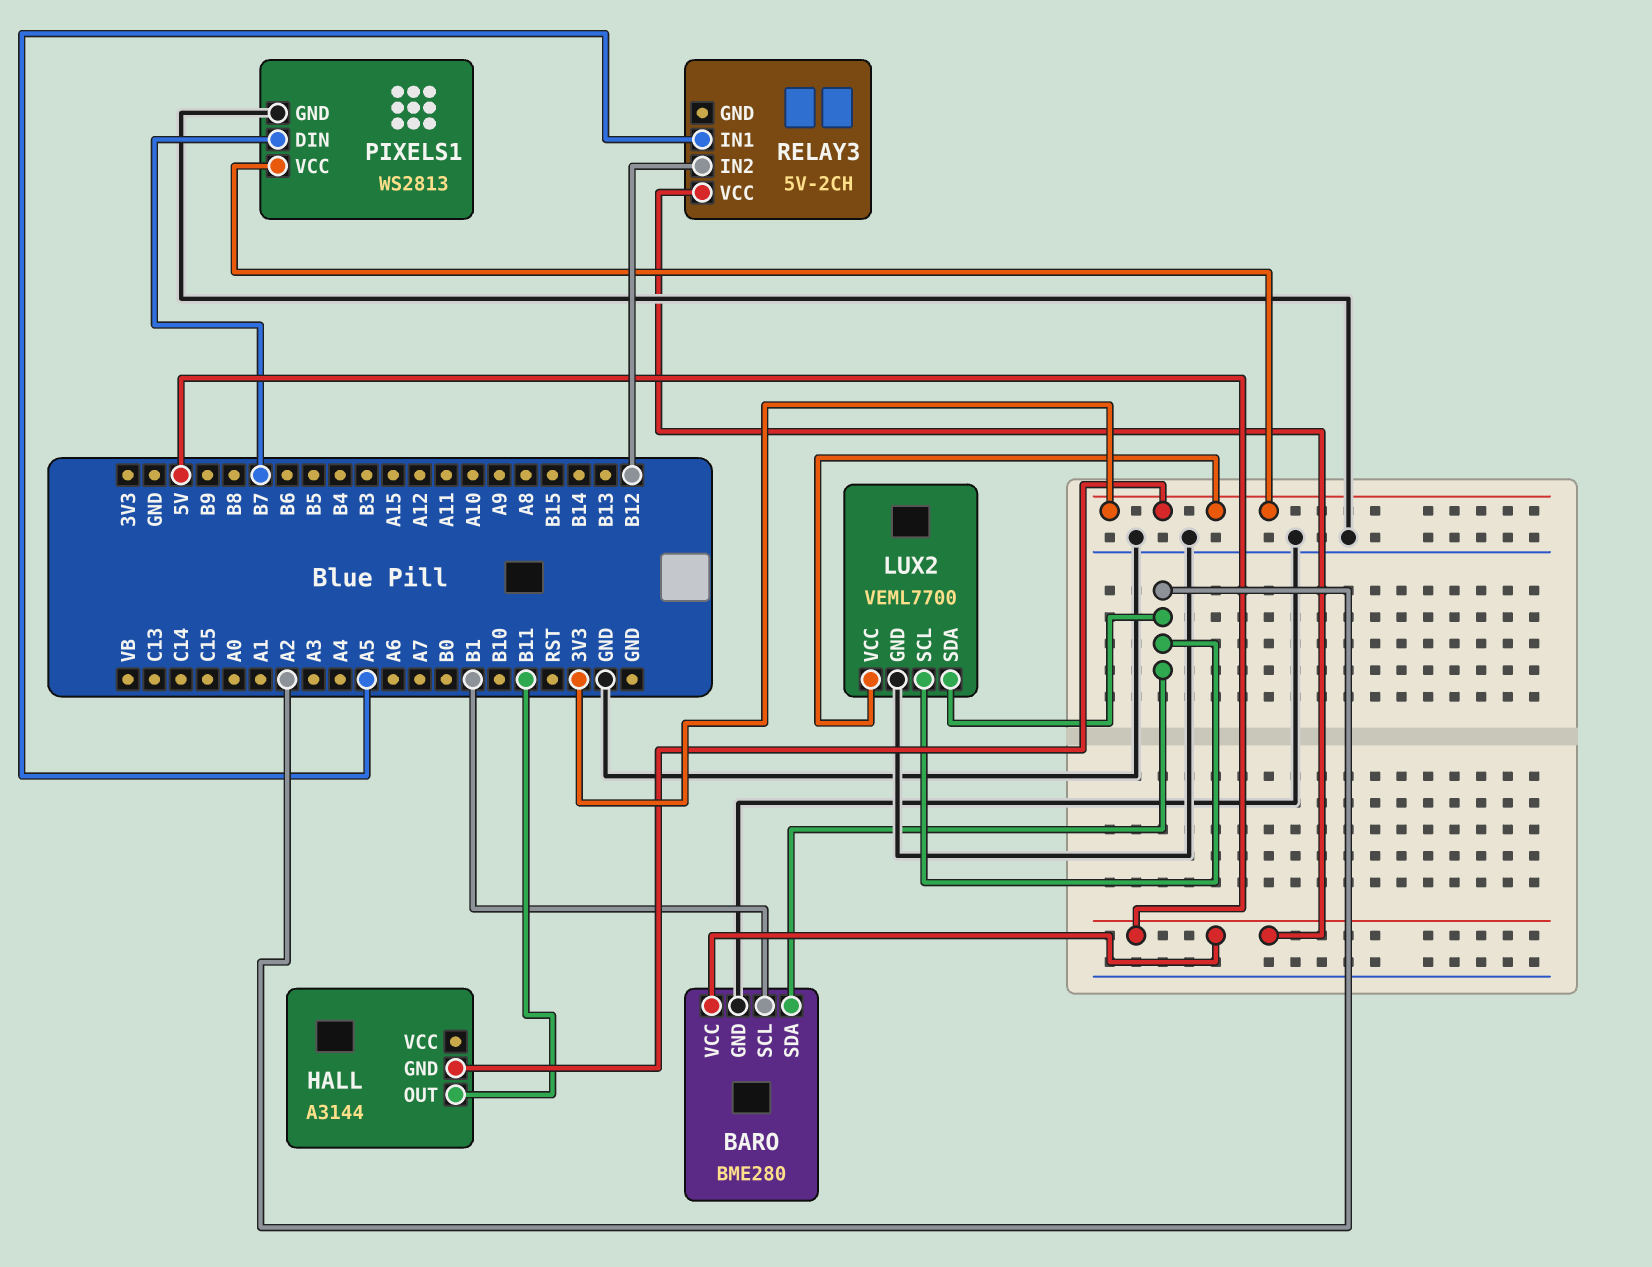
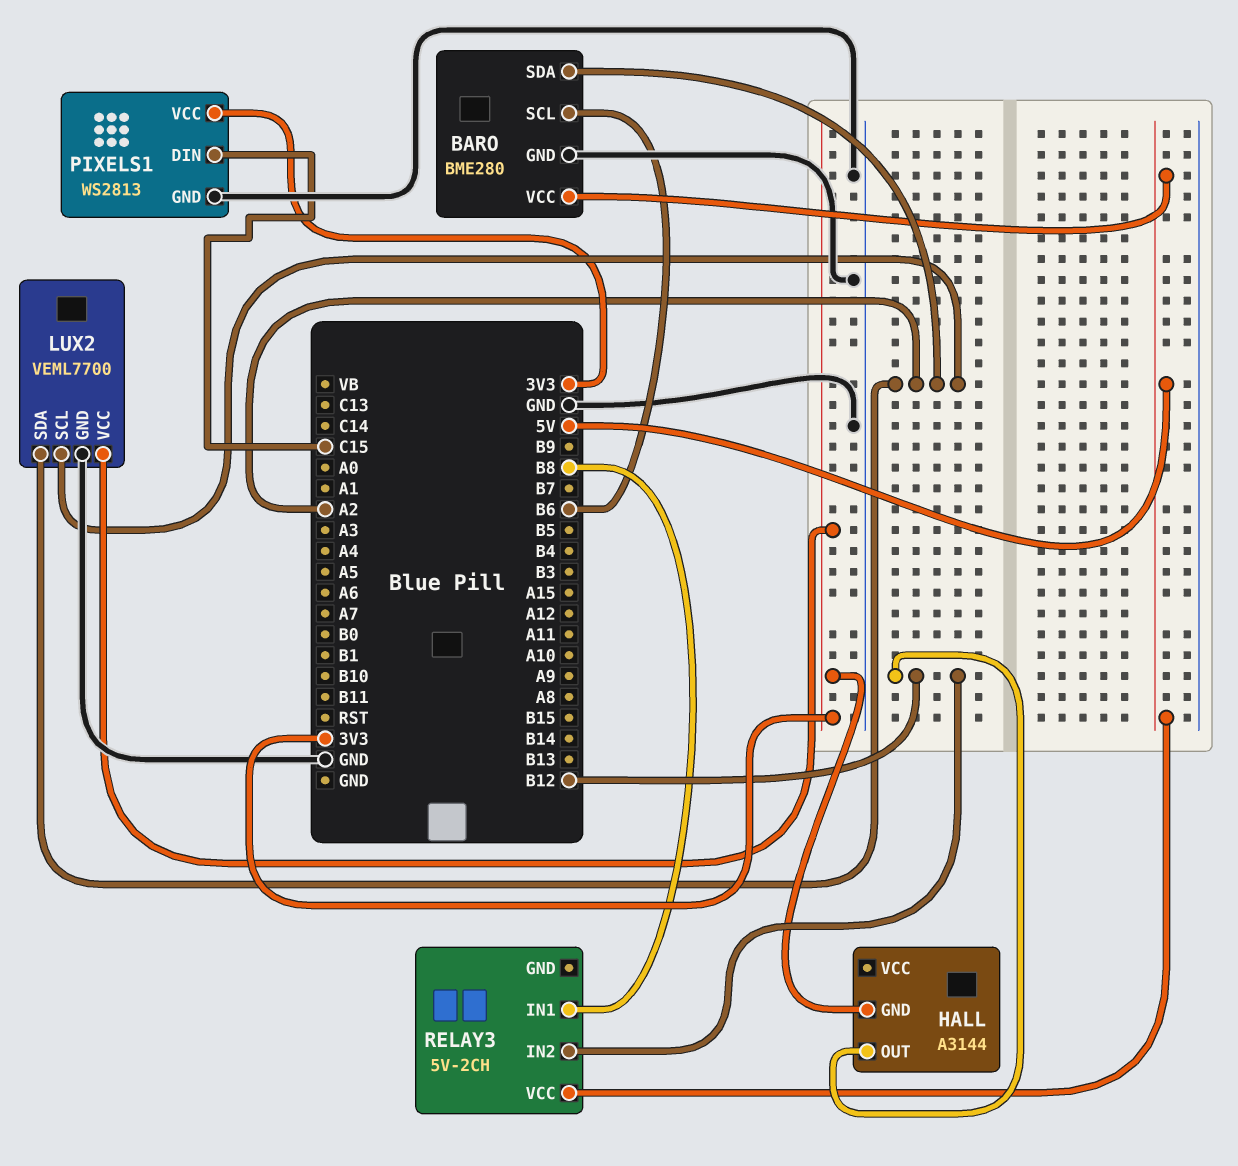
BARO pin SCL: B1 -> B6
HALL pin OUT: B11 -> B12
PIXELS1 pin DIN: B7 -> C15
RELAY3 pin IN1: A5 -> B8

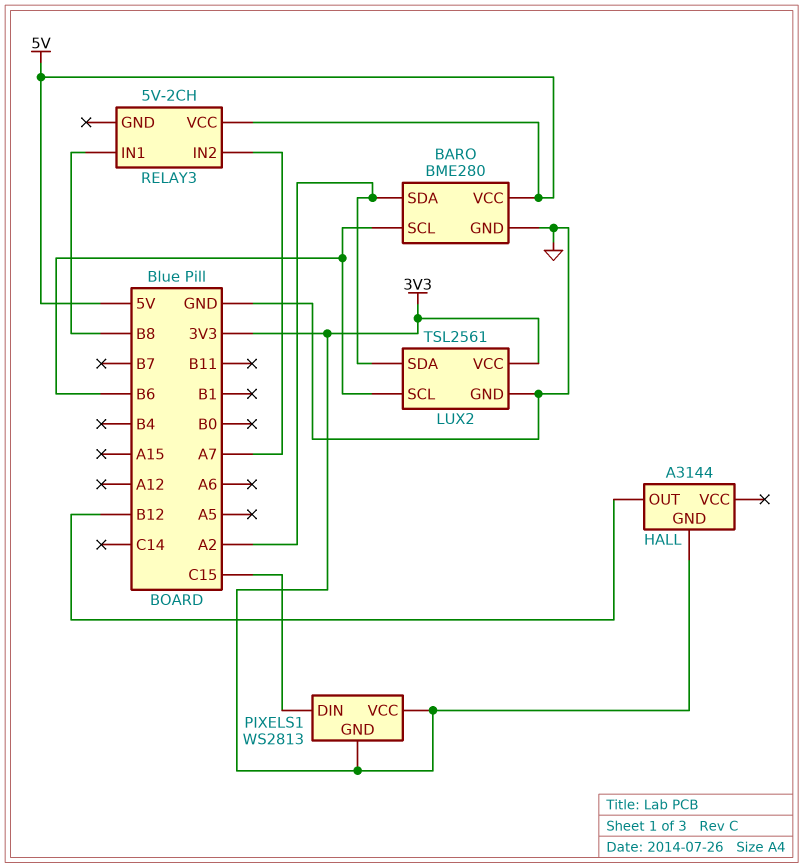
LUX2: VEML7700 -> TSL2561
LUX2 pin SCL: A2 -> B6
PIXELS1 pin GND: GND -> 3V3
RELAY3 pin IN2: B12 -> A7

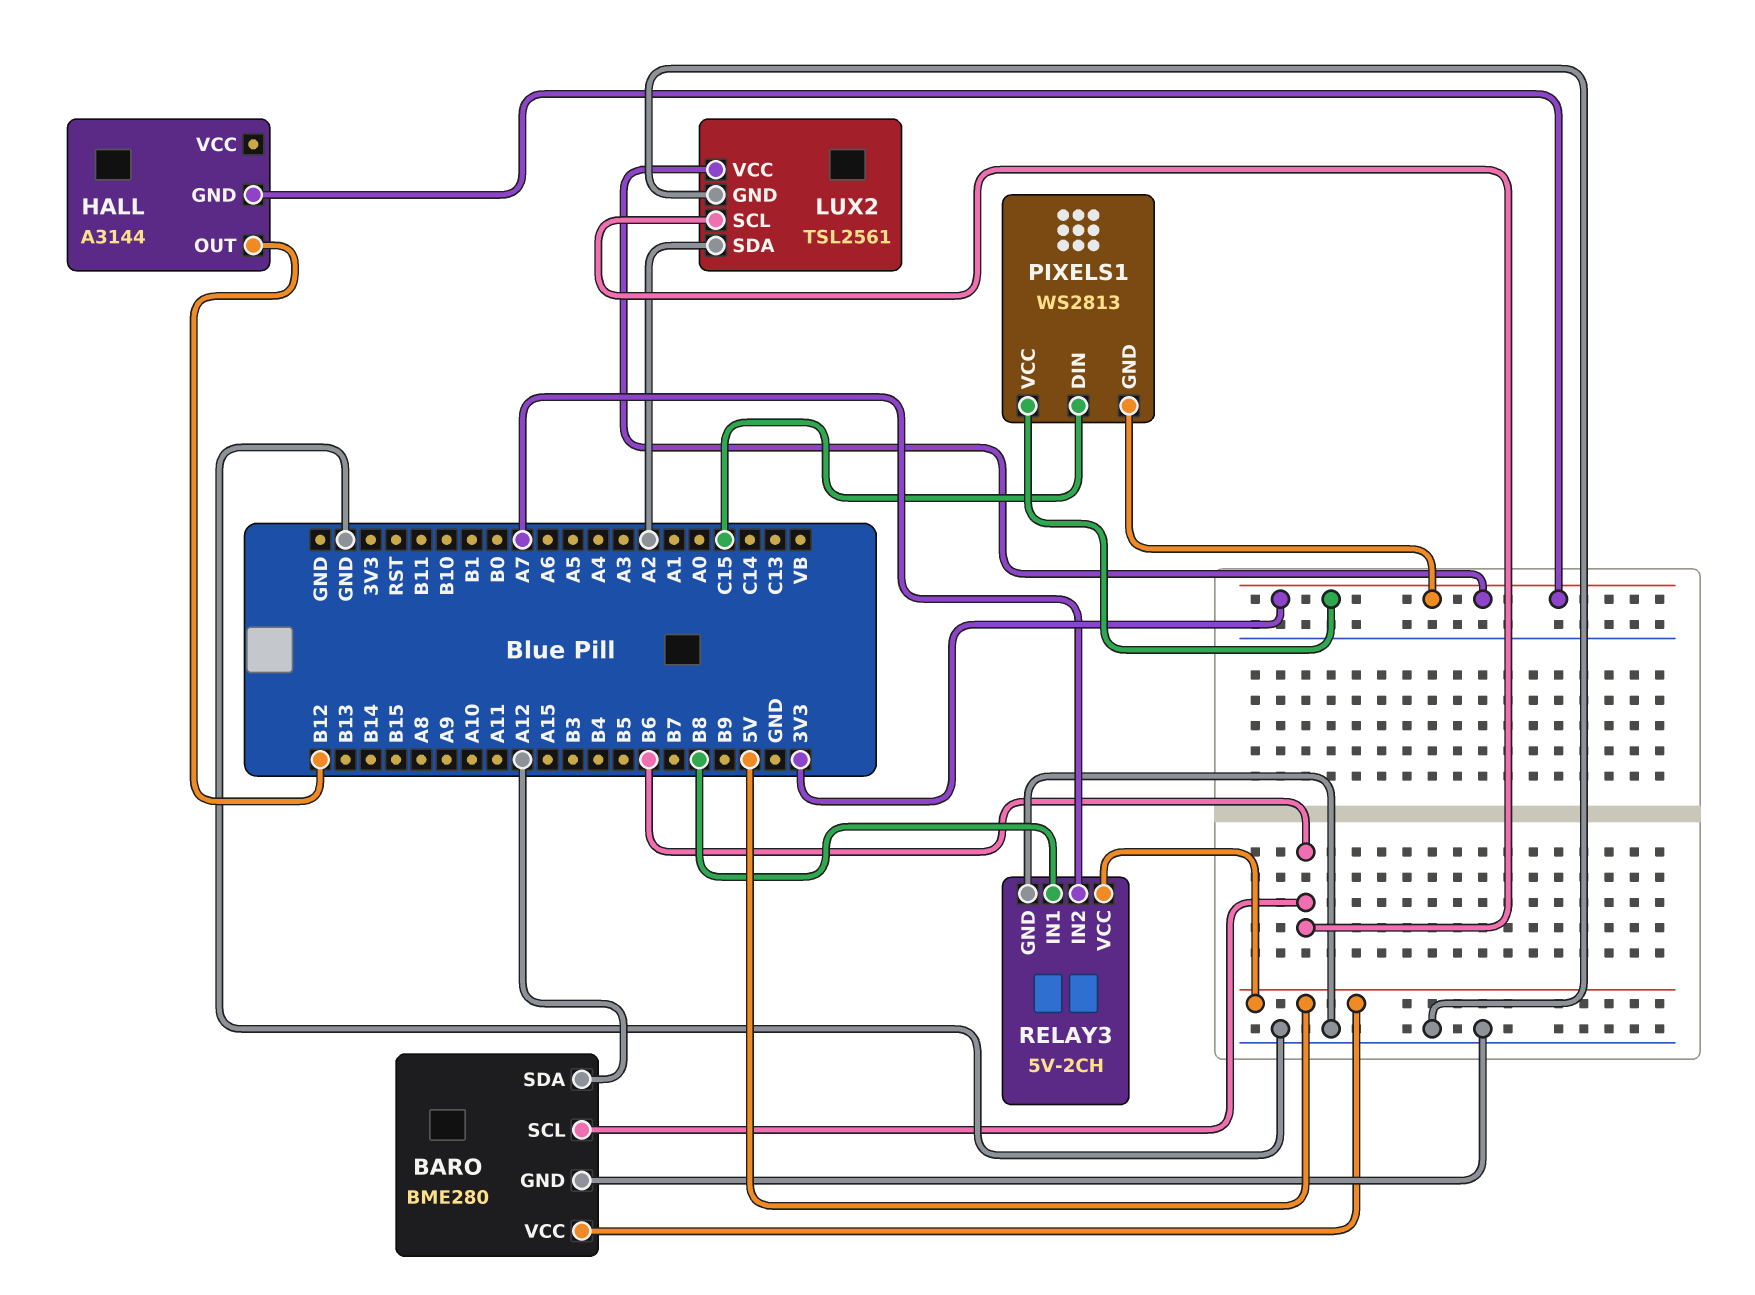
BARO pin SDA: A2 -> A12
RELAY3 pin GND: none -> GND

